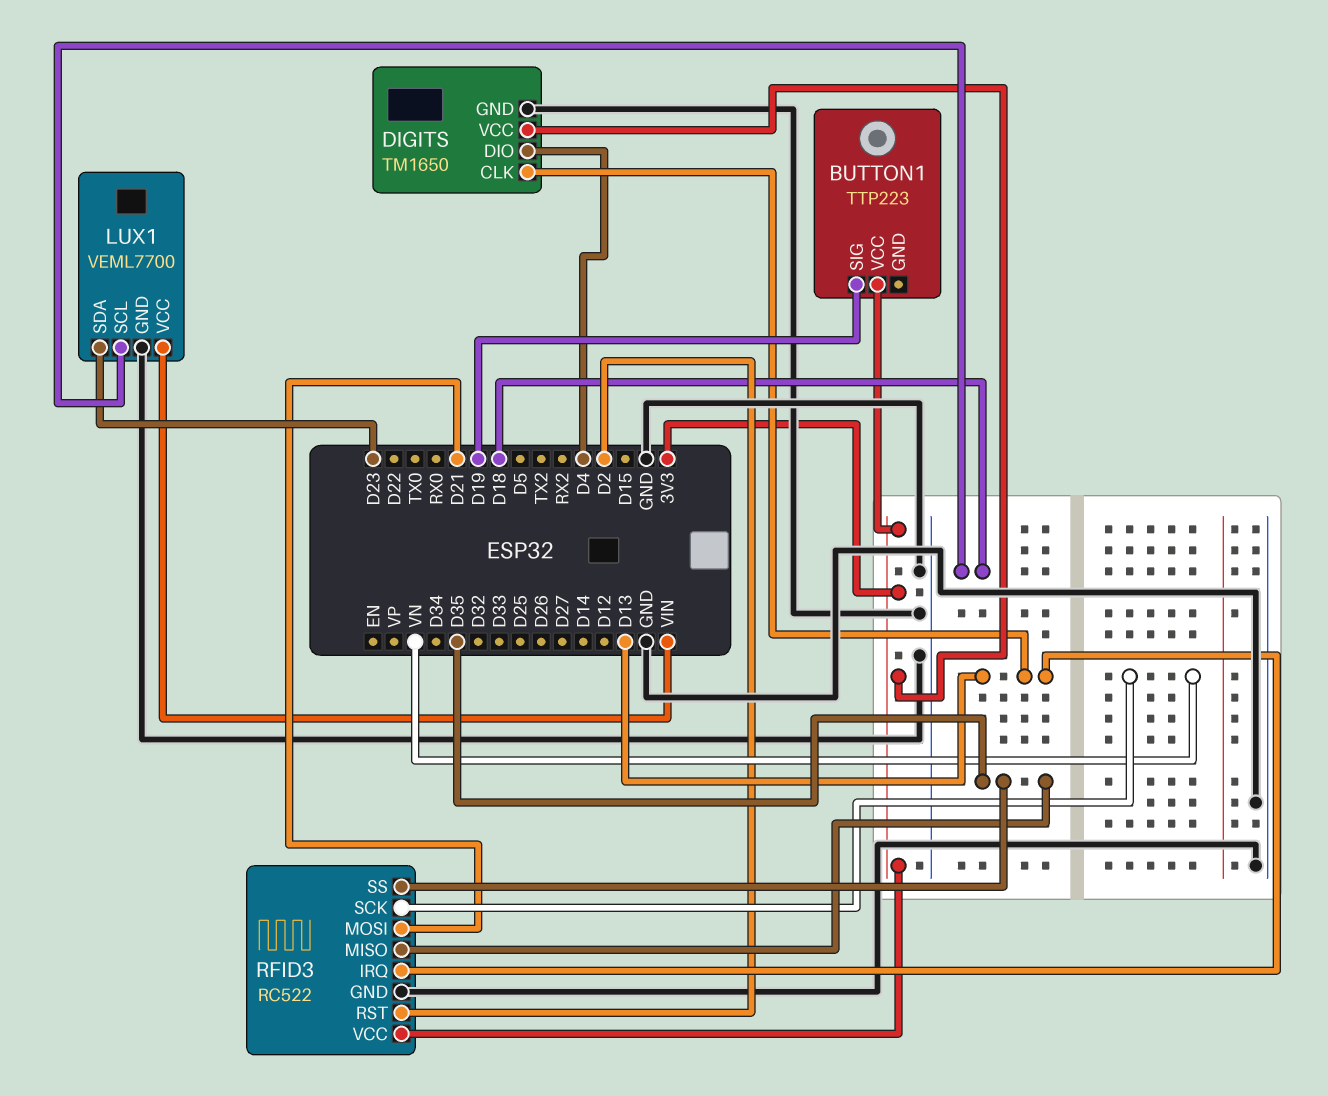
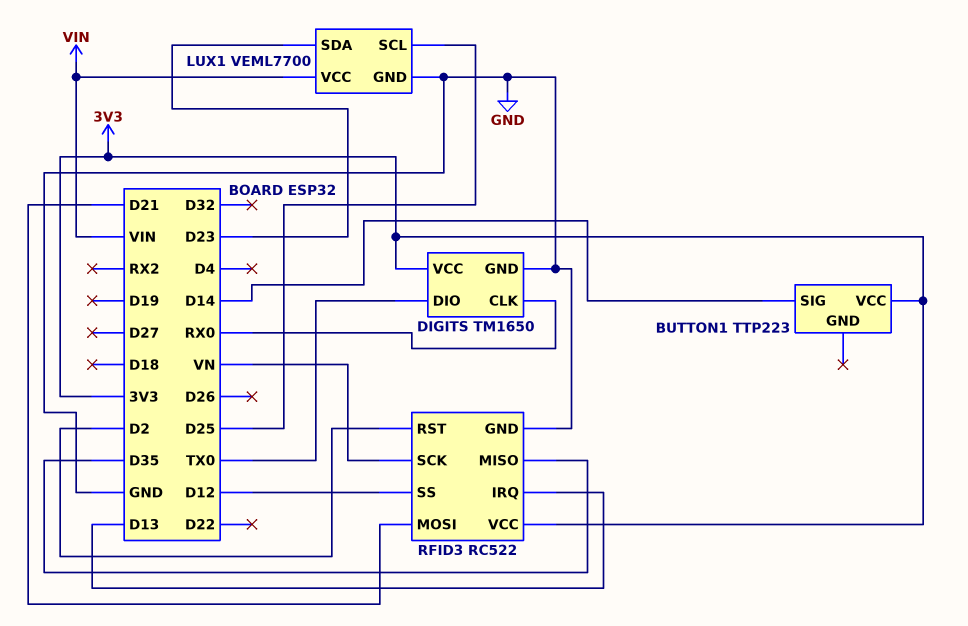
BUTTON1 pin SIG: D19 -> D14
DIGITS pin CLK: D13 -> RX0
DIGITS pin DIO: D4 -> TX0
LUX1 pin SCL: D18 -> D25
RFID3 pin SS: D35 -> D12

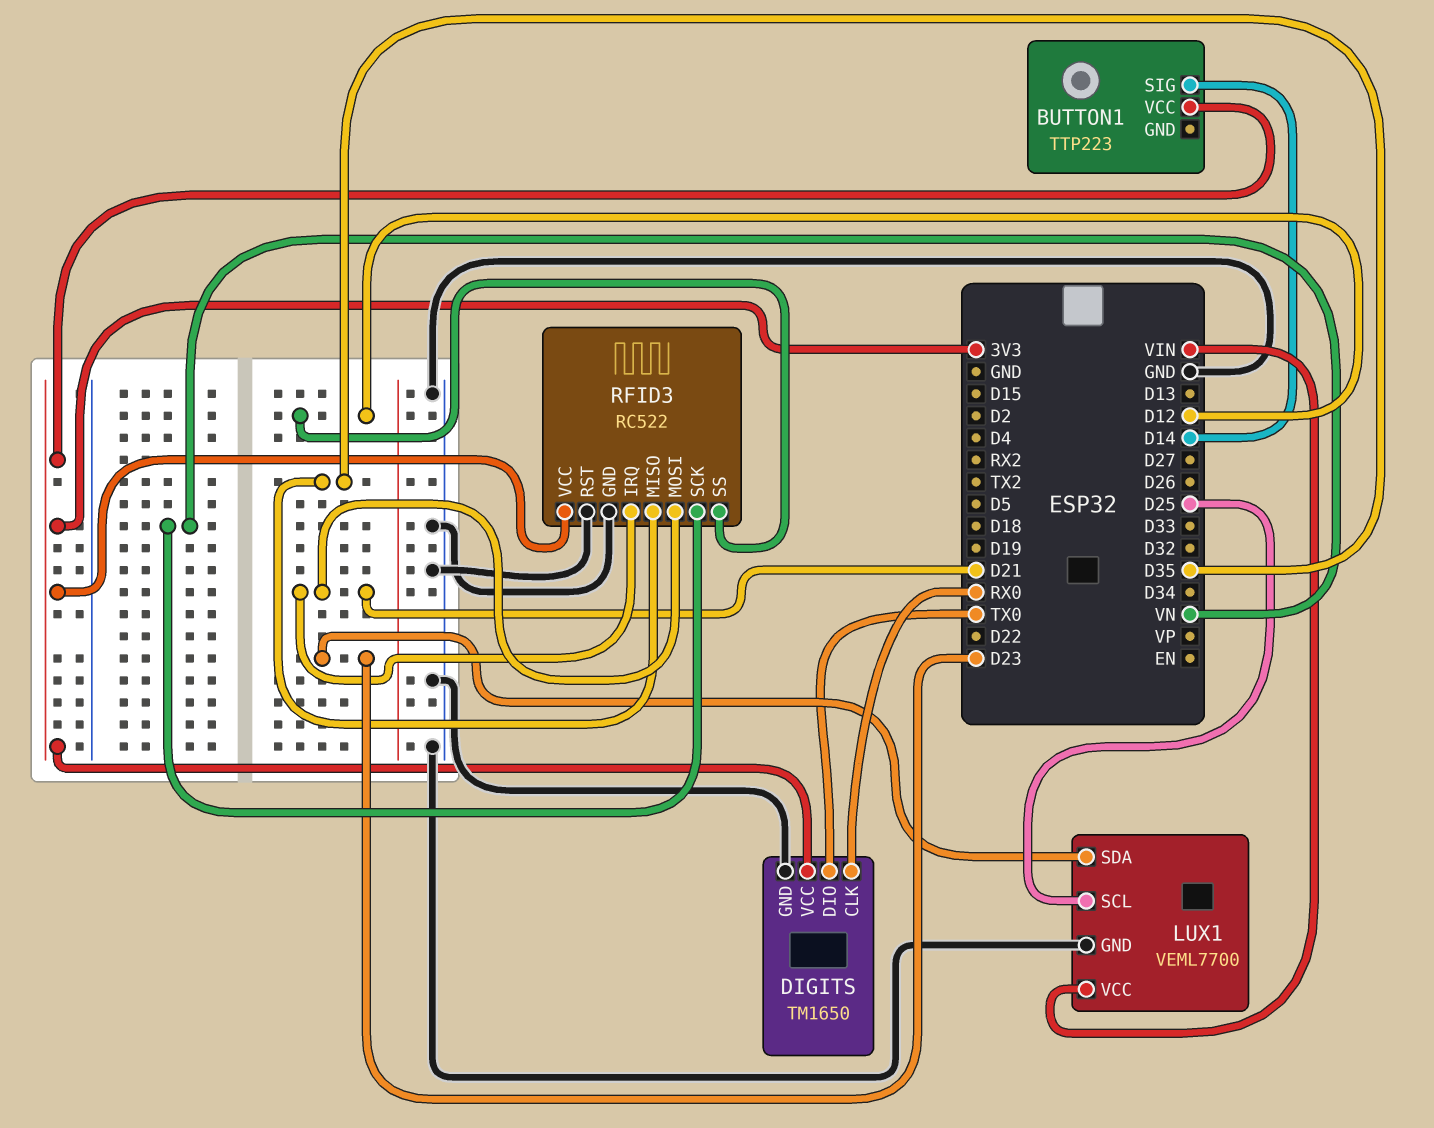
RFID3 pin IRQ: D13 -> D21
RFID3 pin RST: D2 -> GND

